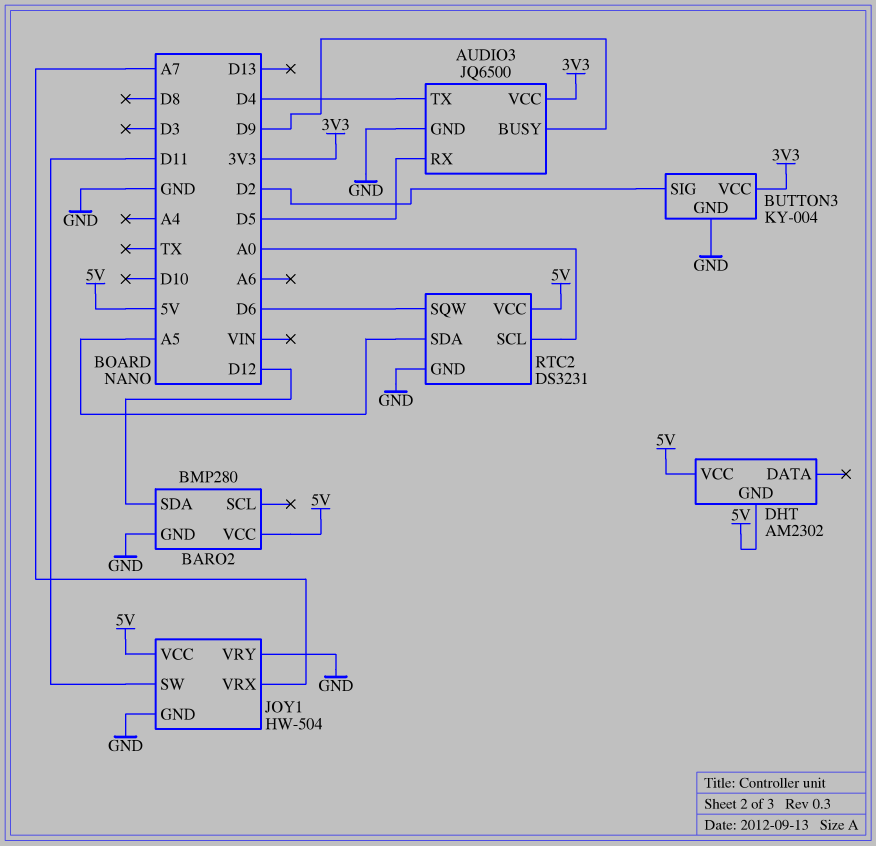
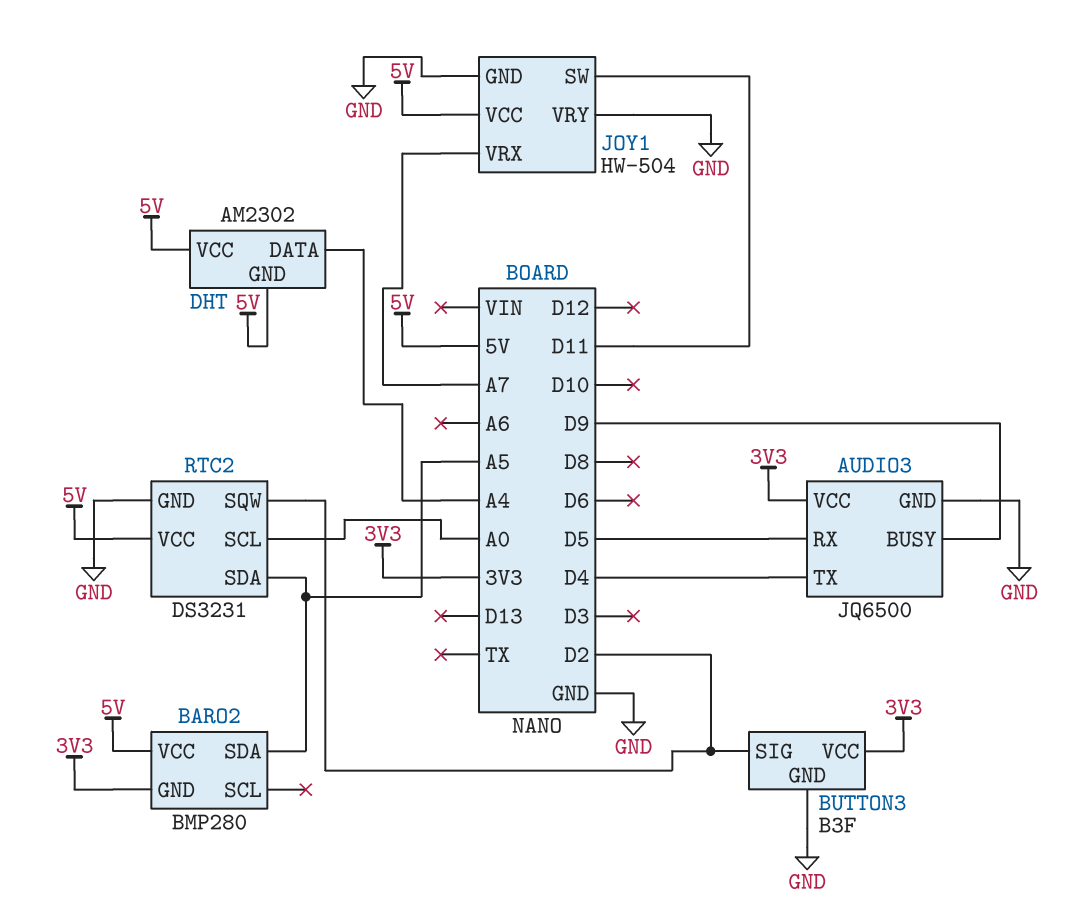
BARO2 pin GND: GND -> 3V3
BARO2 pin SDA: D12 -> A5
BUTTON3: KY-004 -> B3F
DHT pin DATA: none -> A4
RTC2 pin SQW: D6 -> D2

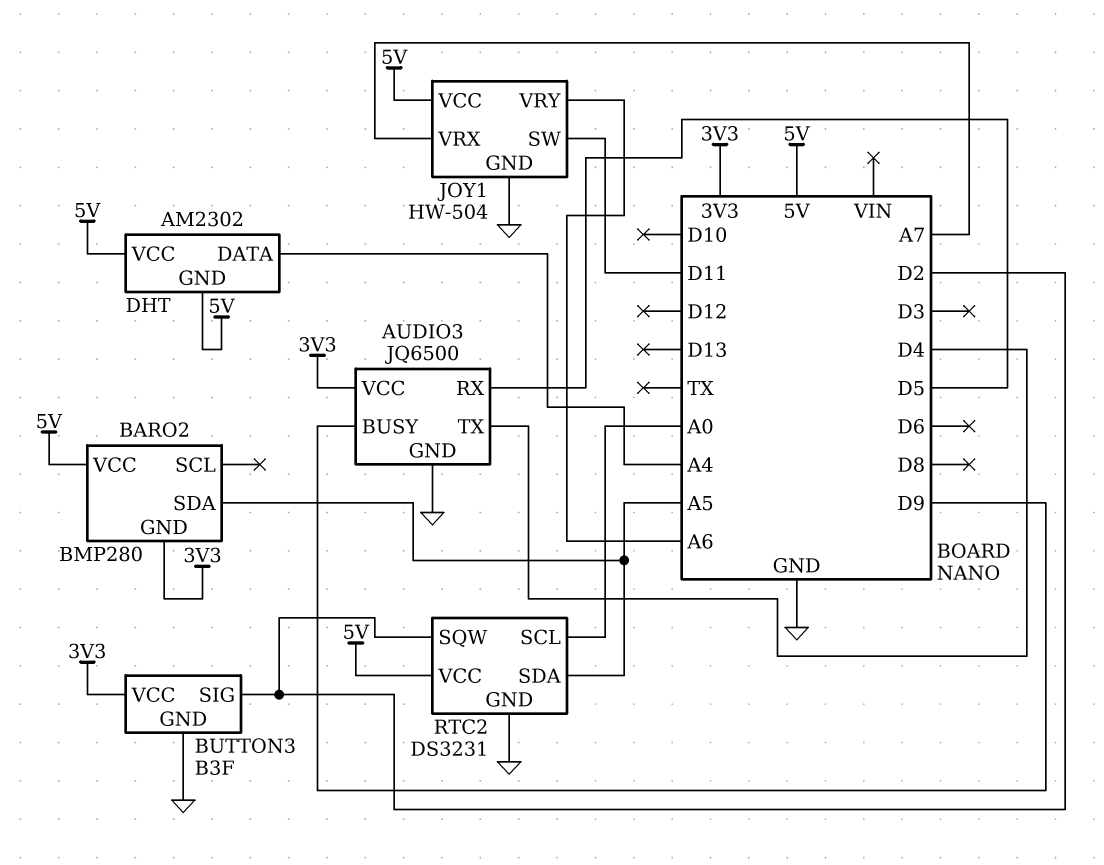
JOY1 pin VRY: GND -> A6

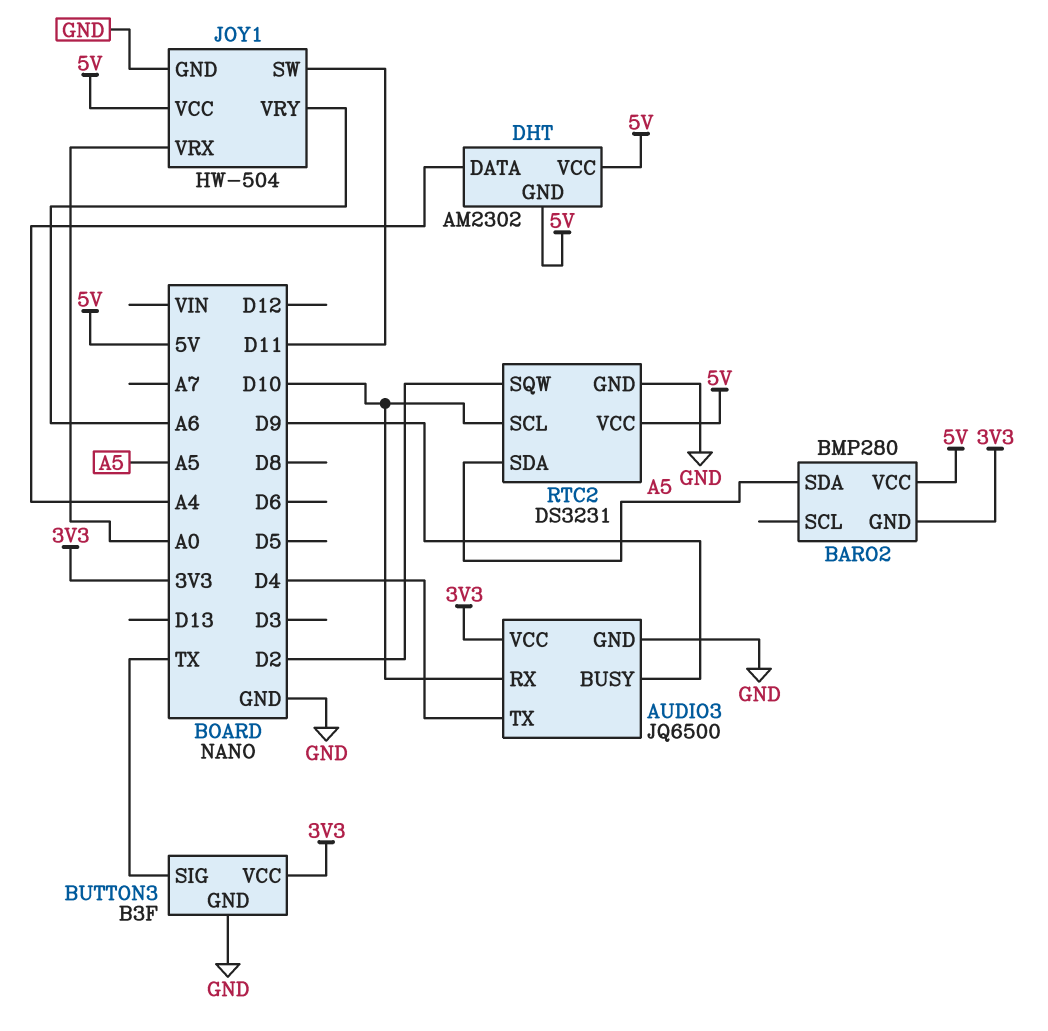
AUDIO3 pin RX: D5 -> D10
BUTTON3 pin SIG: D2 -> TX
JOY1 pin VRX: A7 -> A0
RTC2 pin SCL: A0 -> D10

